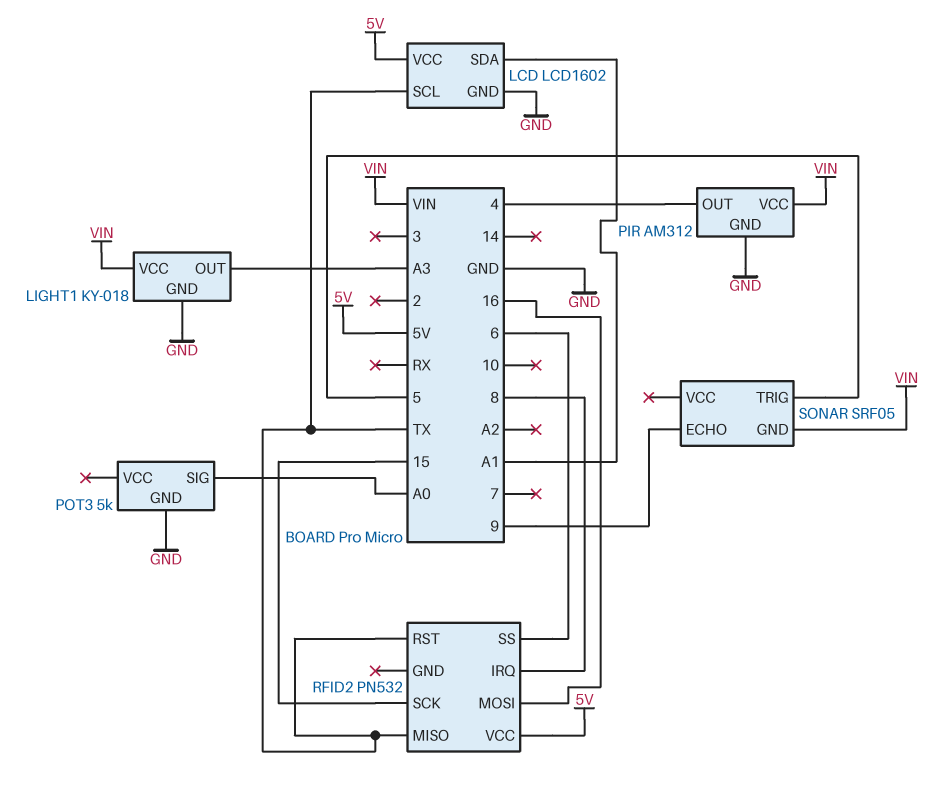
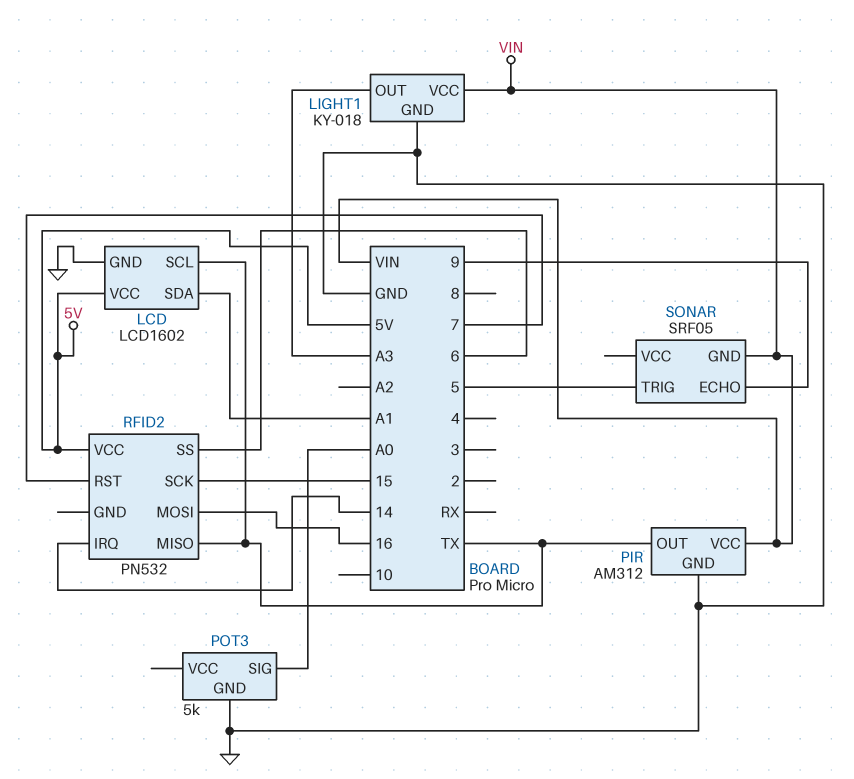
PIR pin OUT: 4 -> TX
RFID2 pin IRQ: 8 -> 14
RFID2 pin RST: TX -> 7

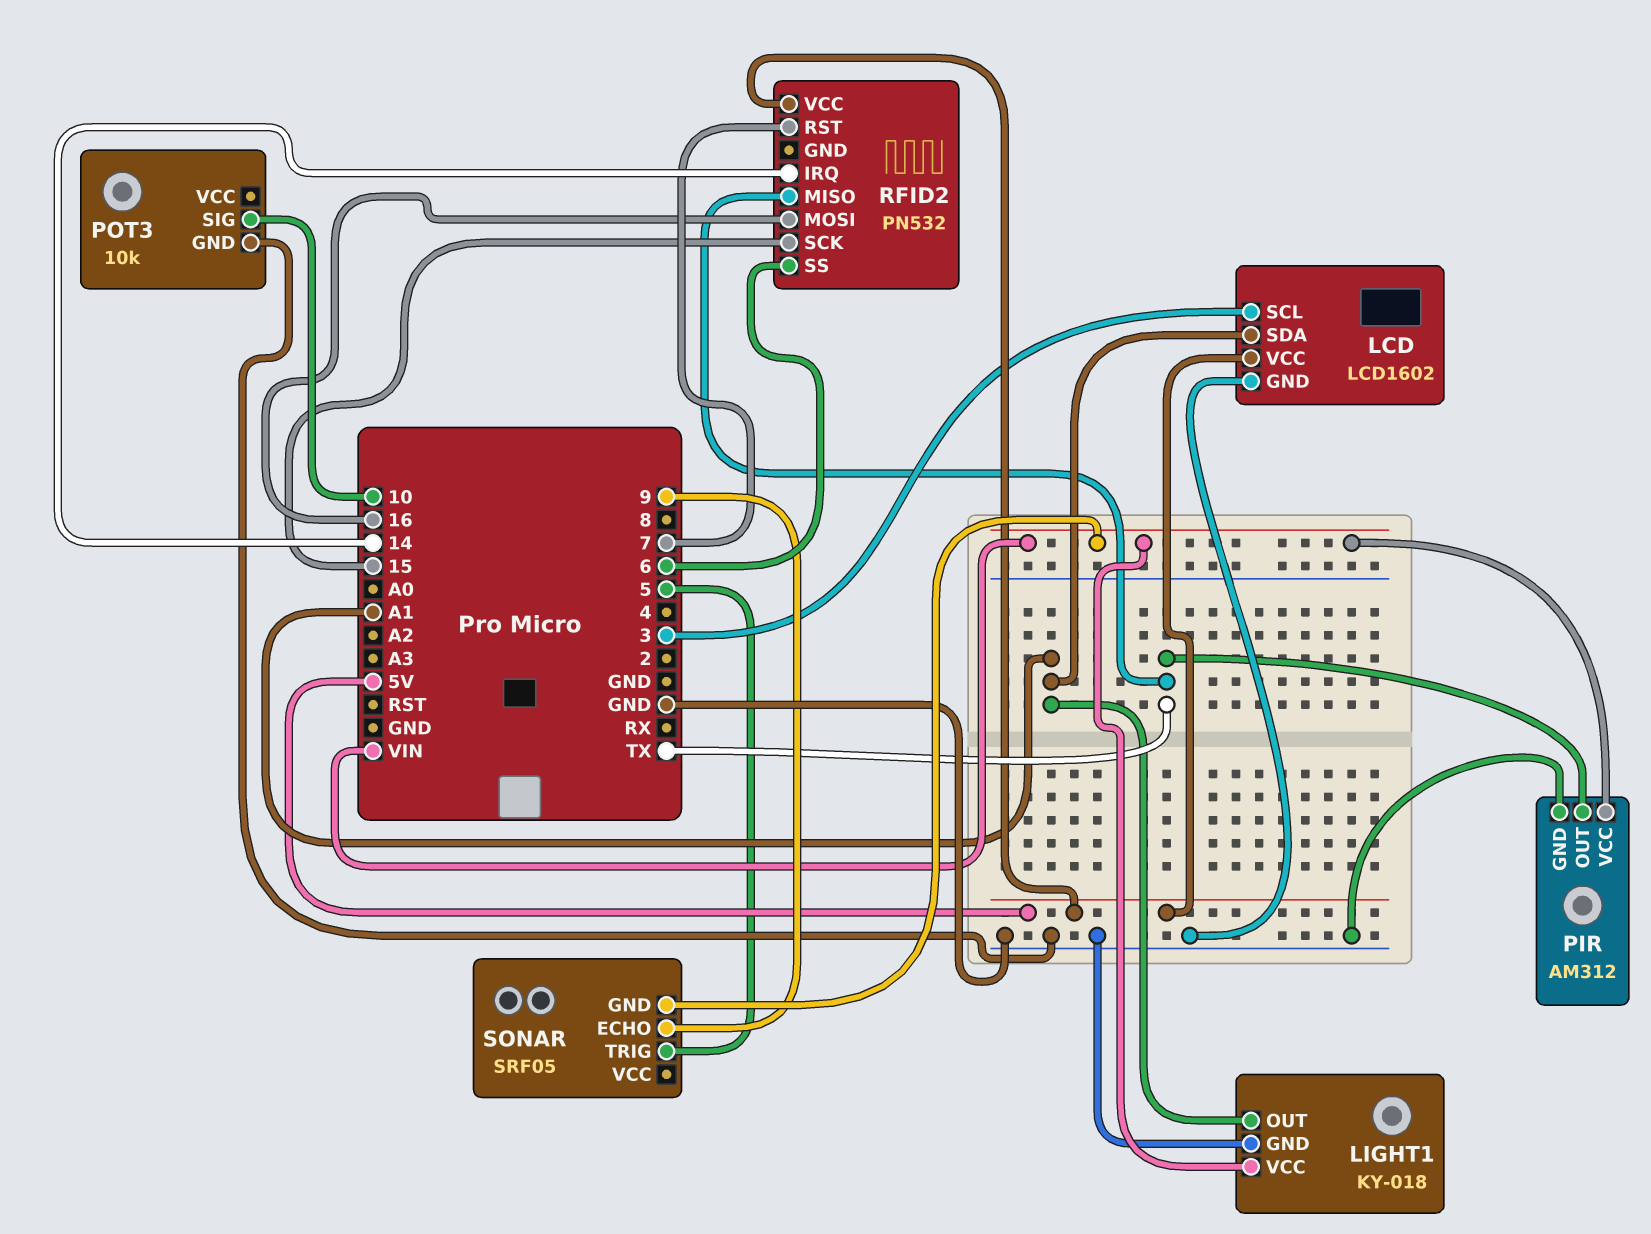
LCD pin SCL: TX -> 3
LIGHT1 pin OUT: A3 -> A1
POT3: 5k -> 10k
POT3 pin SIG: A0 -> 10

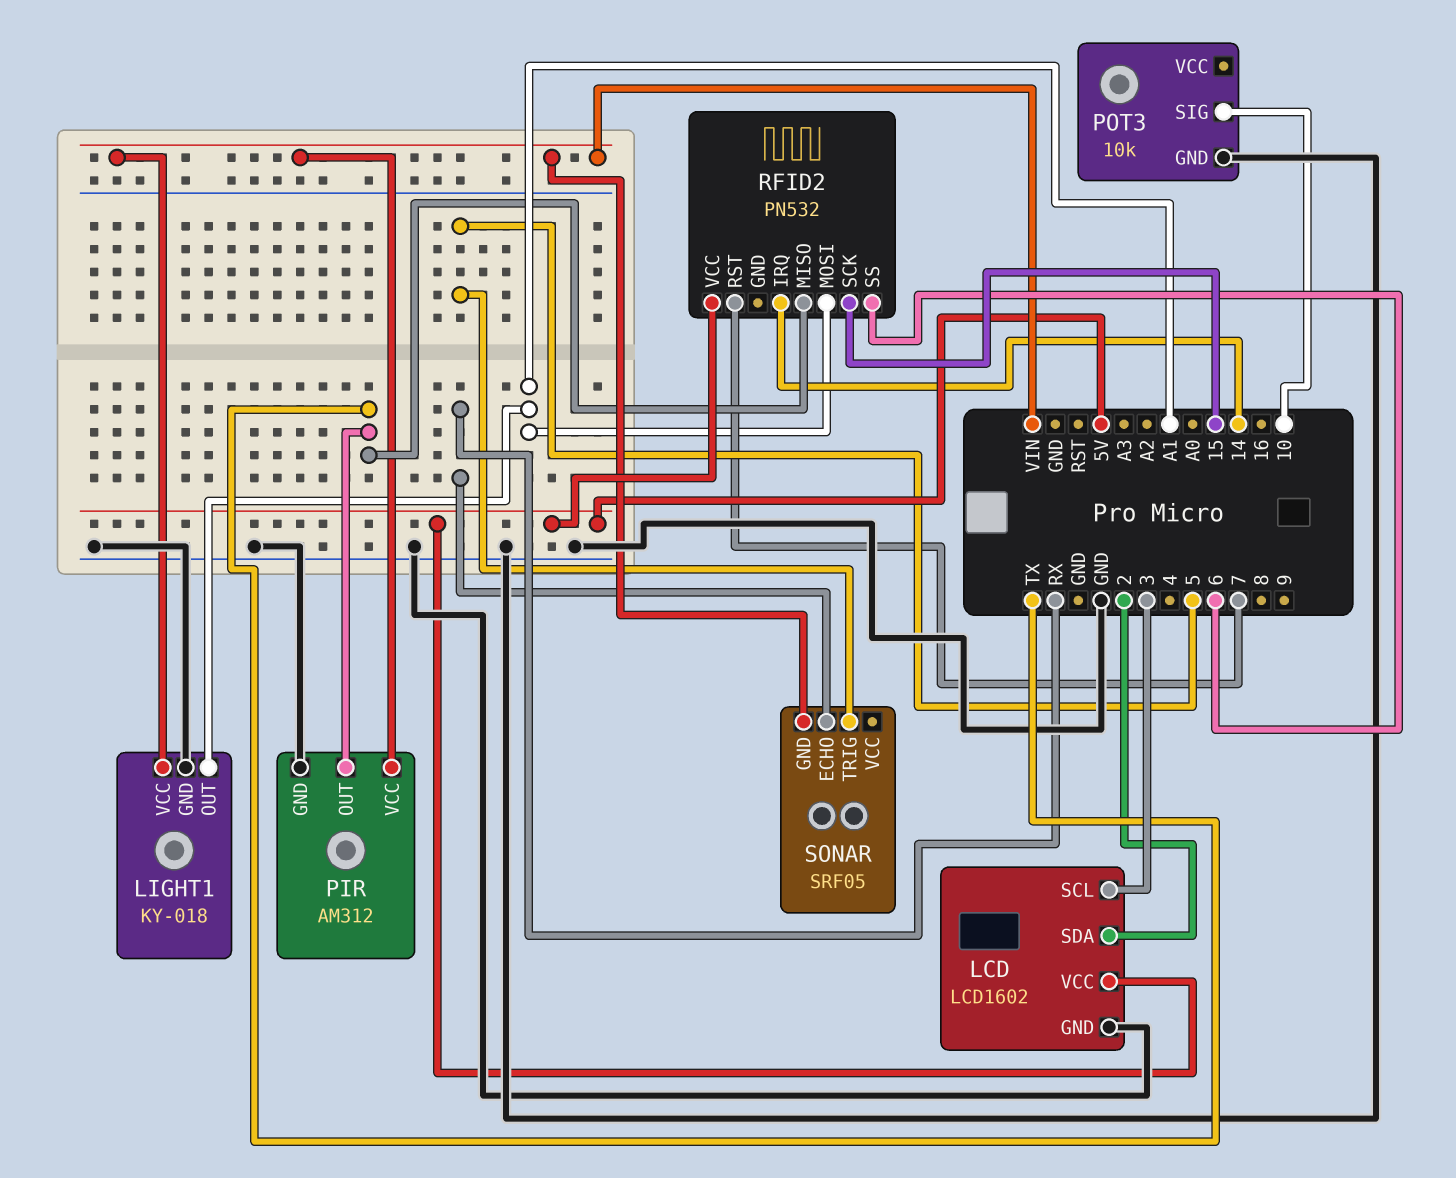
LCD pin SDA: A1 -> 2
RFID2 pin MOSI: 16 -> A1
SONAR pin ECHO: 9 -> RX

